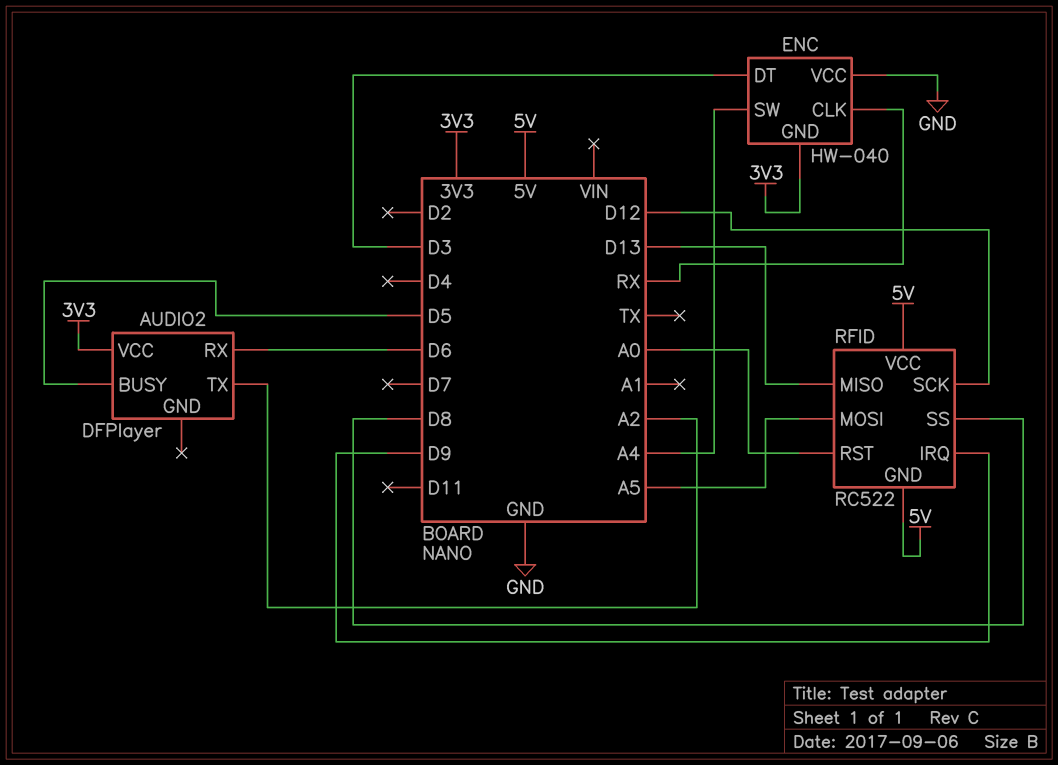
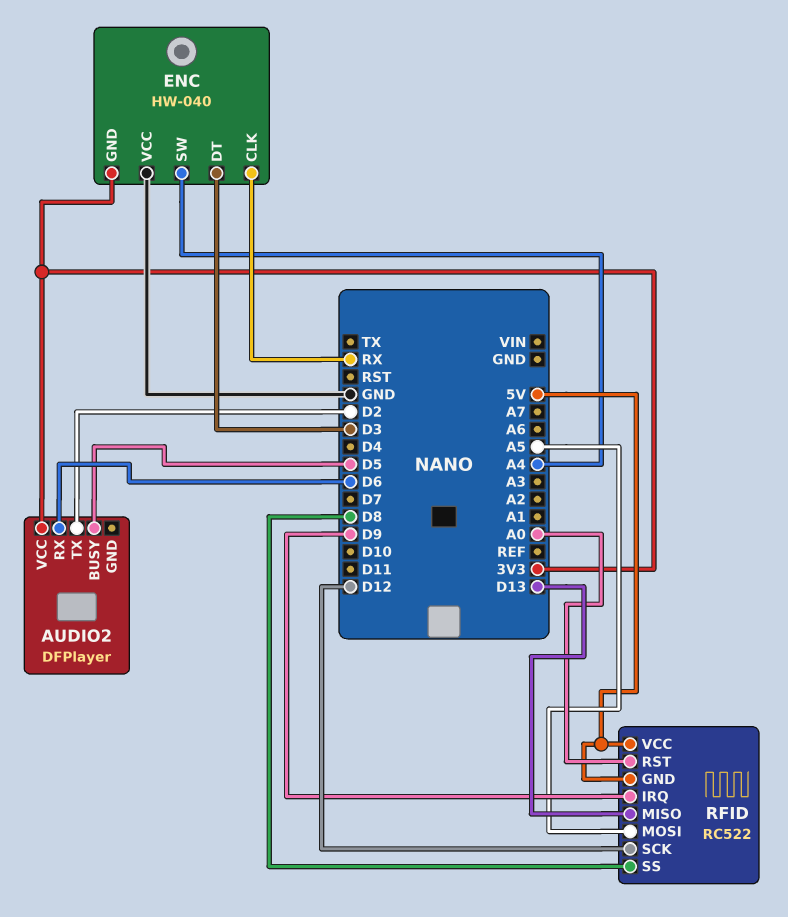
AUDIO2 pin TX: A2 -> D2

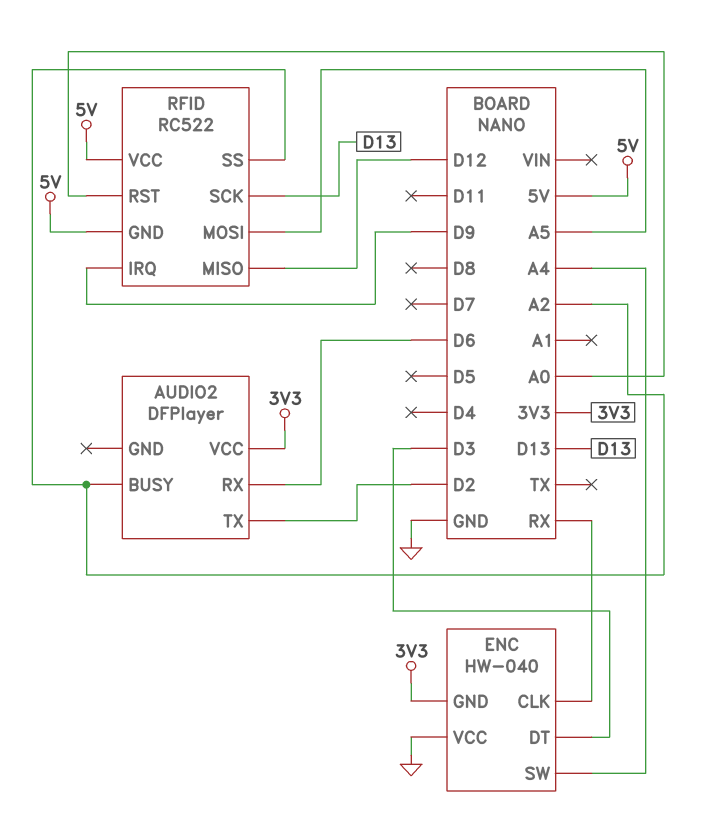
AUDIO2 pin BUSY: D5 -> A2
RFID pin MISO: D13 -> D12
RFID pin SCK: D12 -> D13
RFID pin SS: D8 -> A2

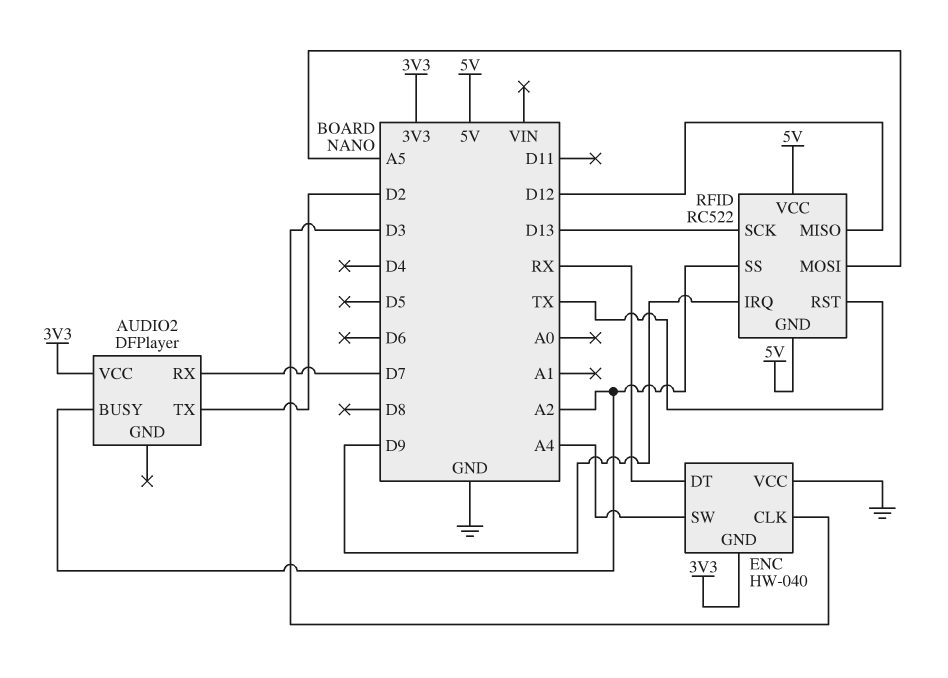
AUDIO2 pin RX: D6 -> D7
ENC pin CLK: RX -> D3
ENC pin DT: D3 -> RX
RFID pin RST: A0 -> TX

